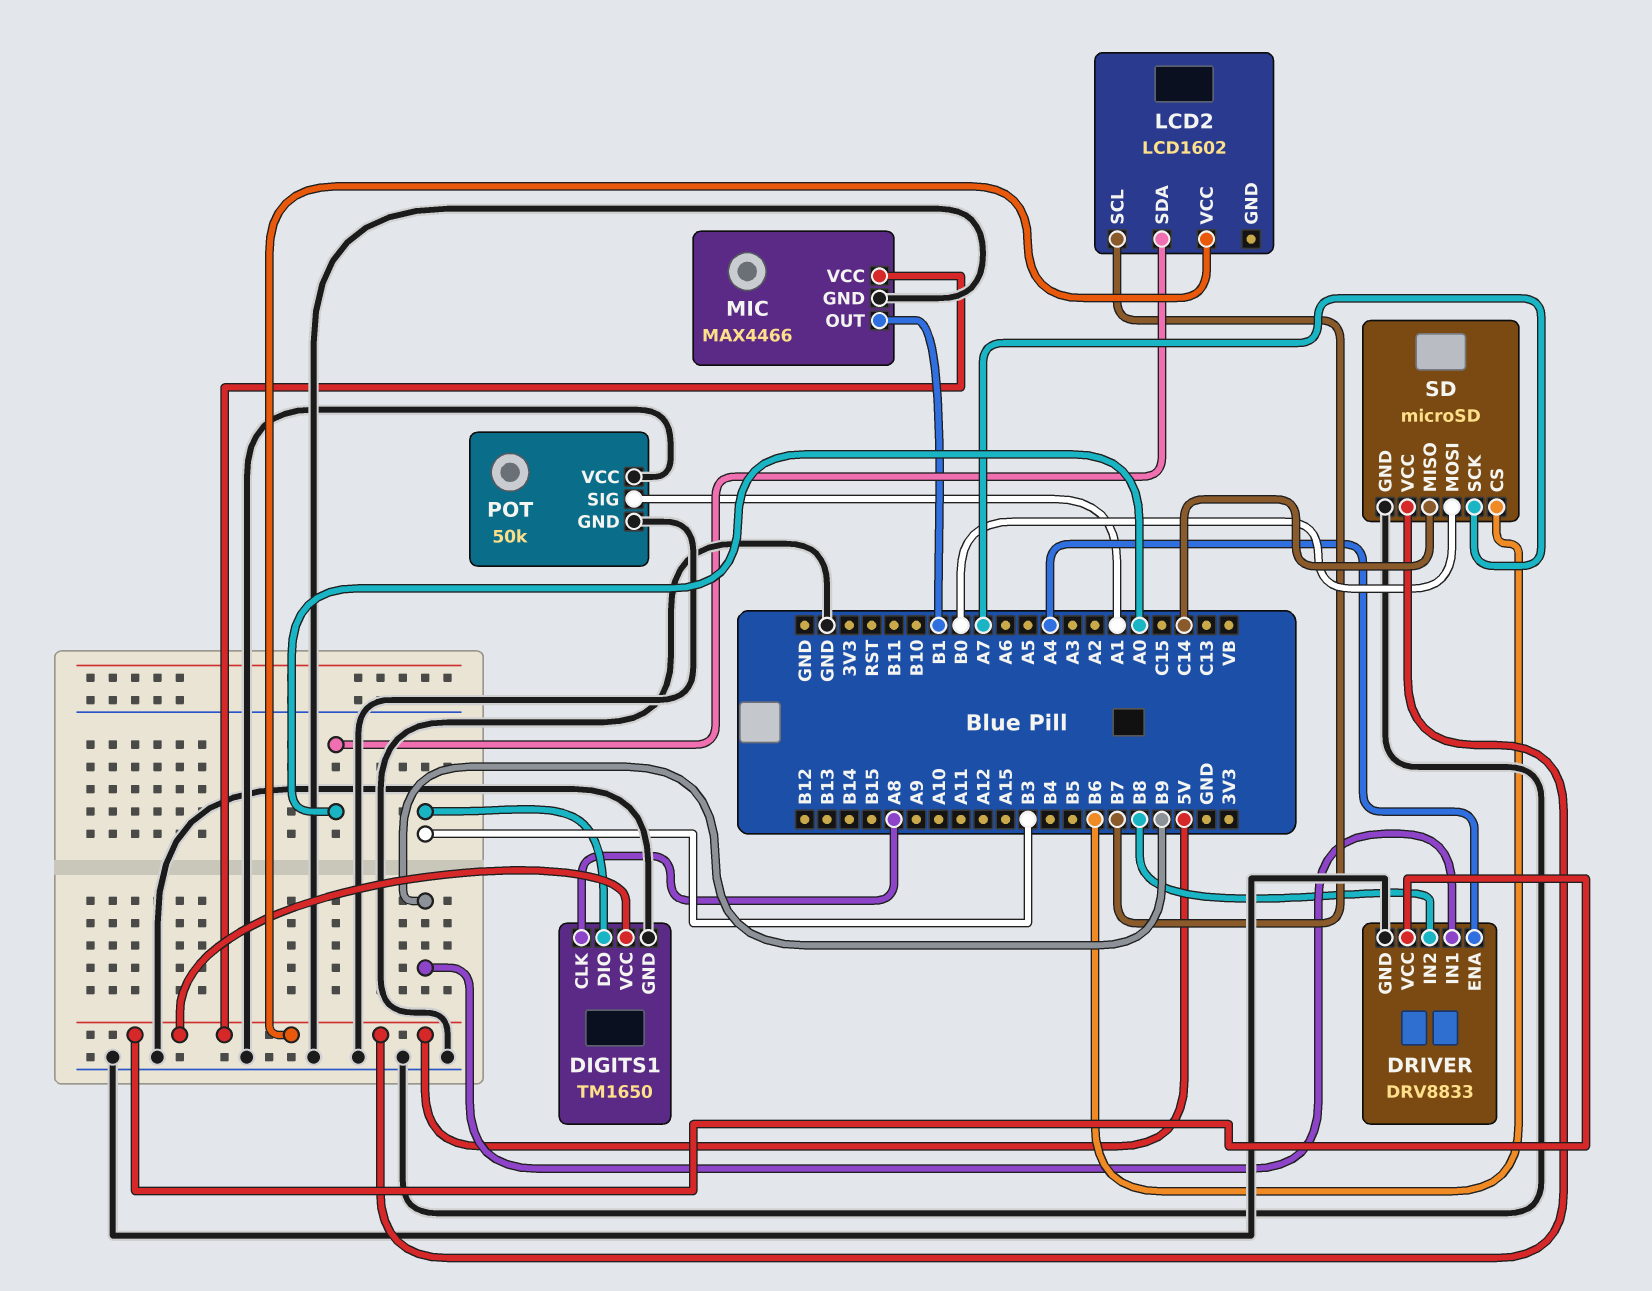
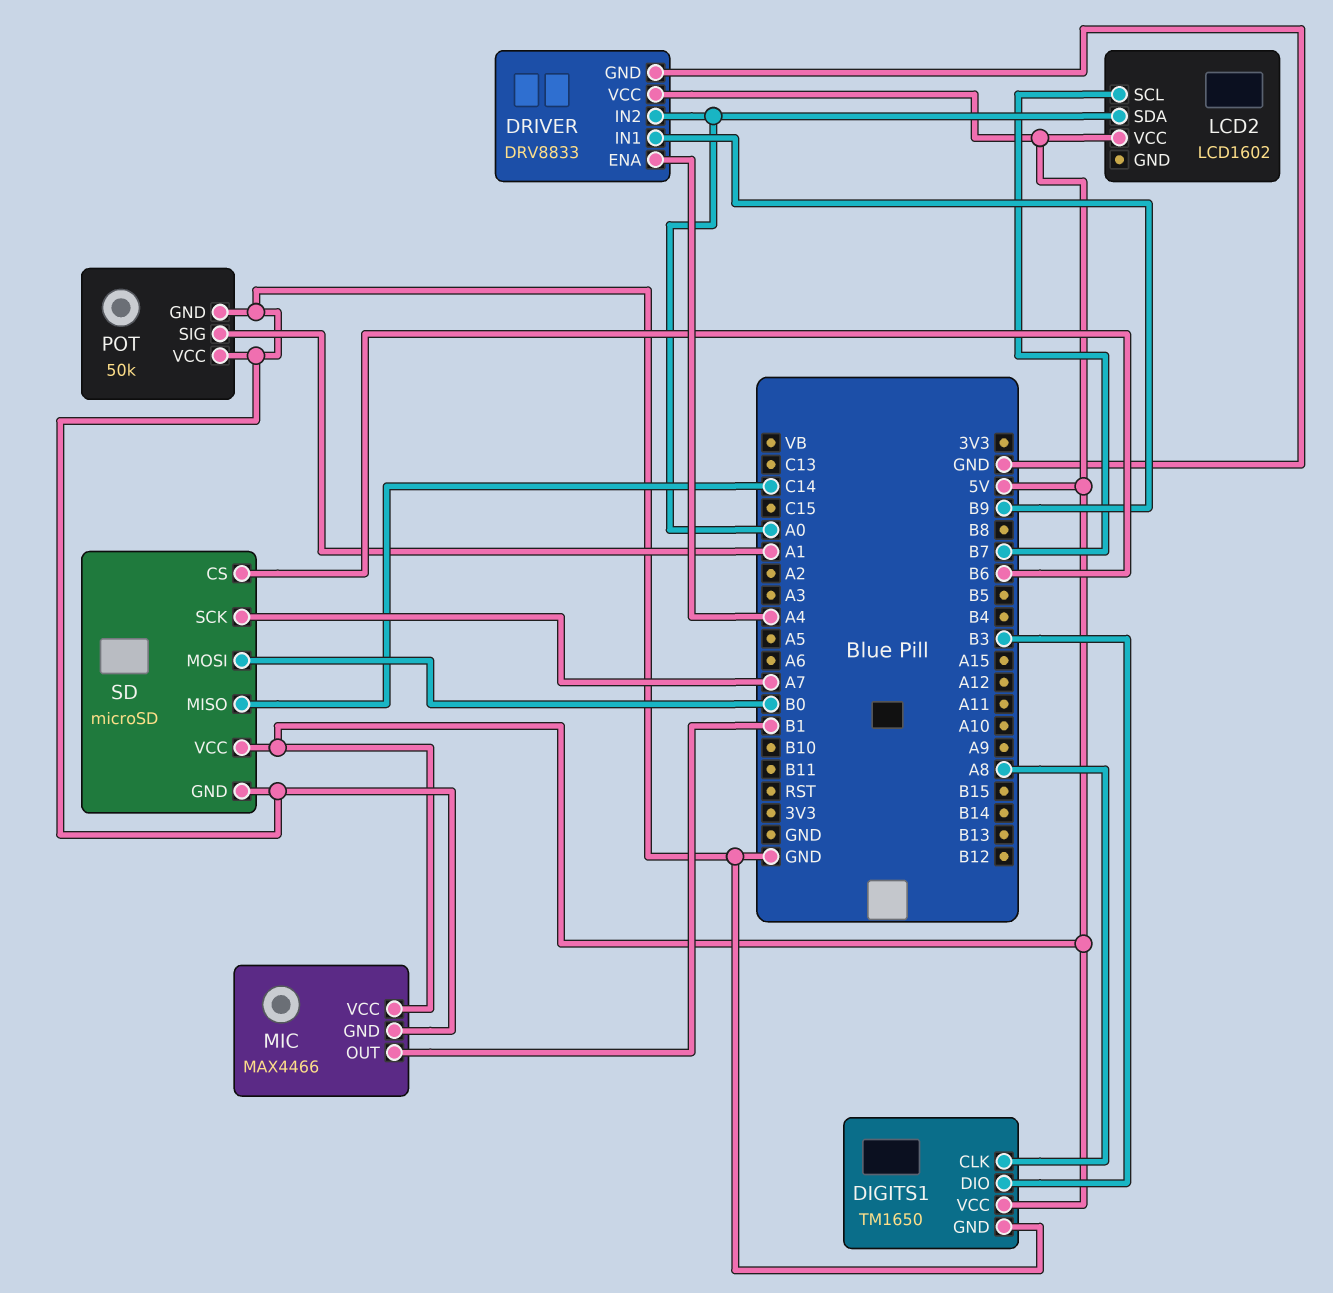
DRIVER pin IN2: B8 -> A0

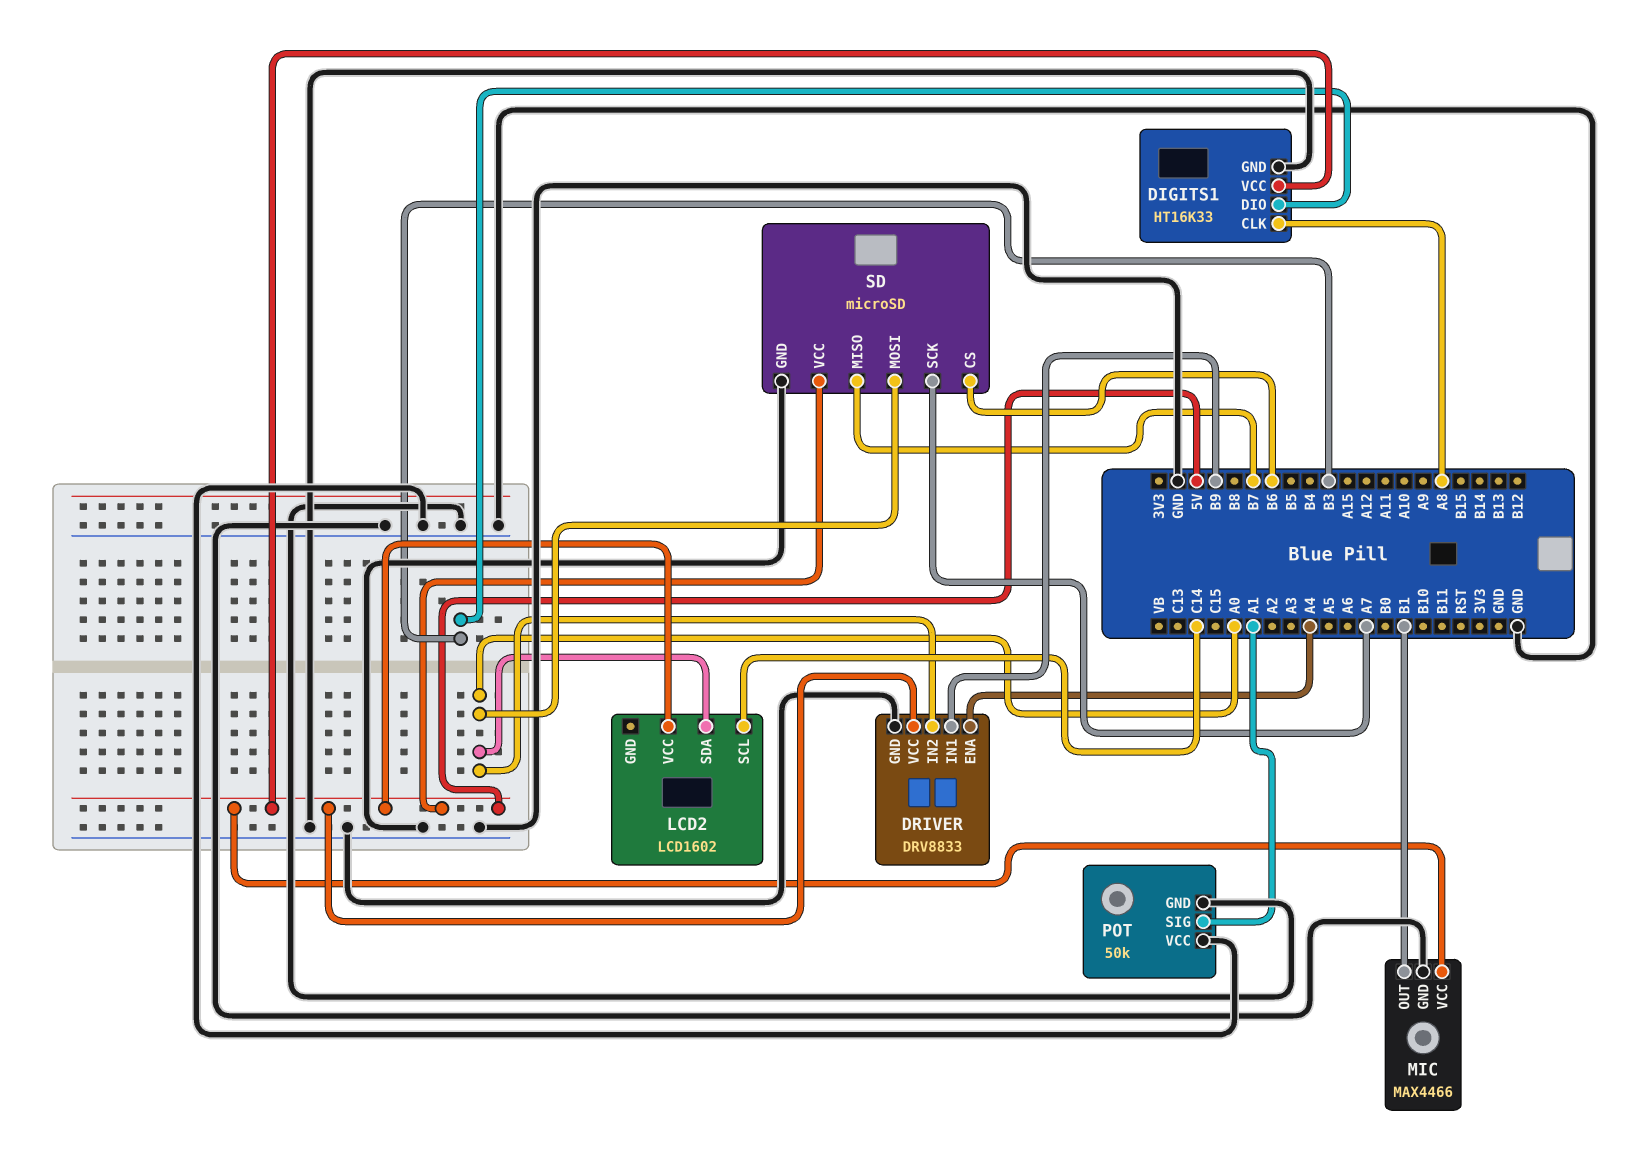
DIGITS1: TM1650 -> HT16K33
LCD2 pin SCL: B7 -> C14
SD pin MISO: C14 -> B7
SD pin MOSI: B0 -> A0

